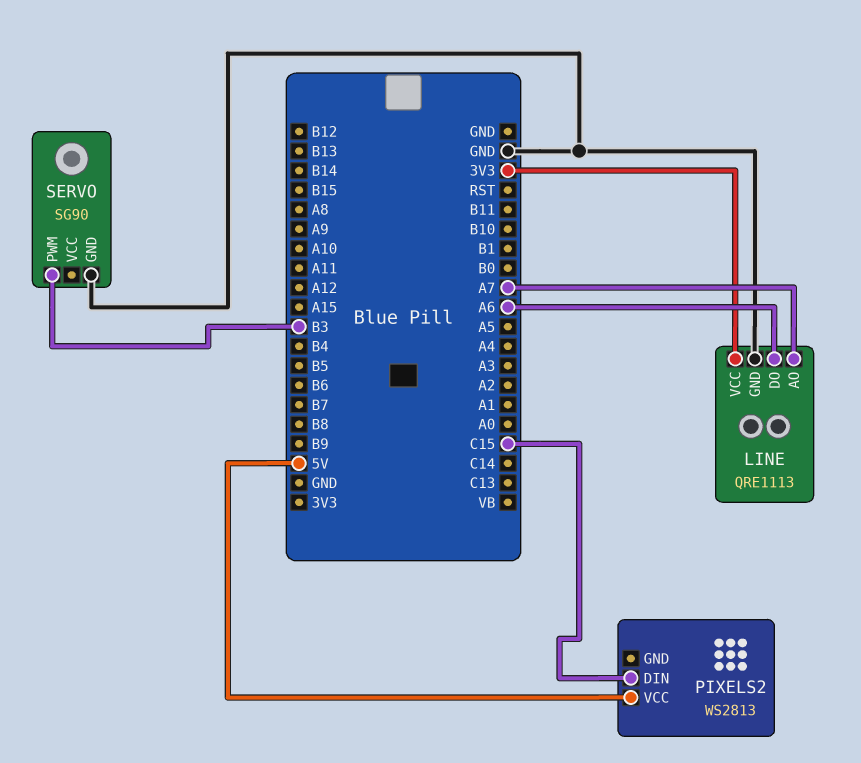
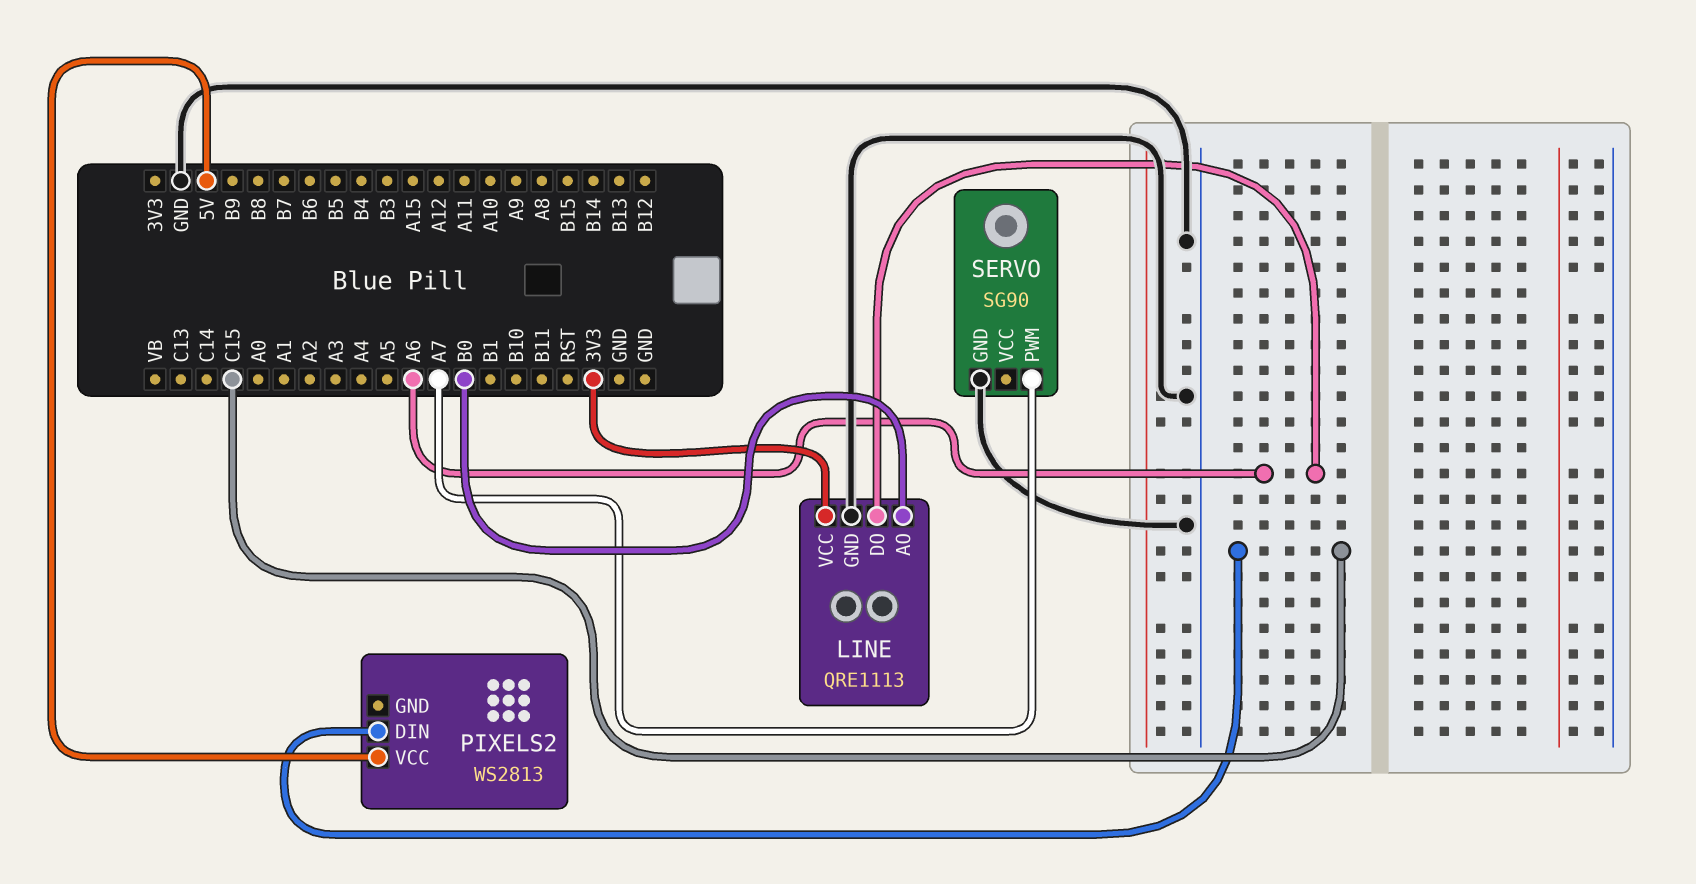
LINE pin AO: A7 -> B0
SERVO pin PWM: B3 -> A7

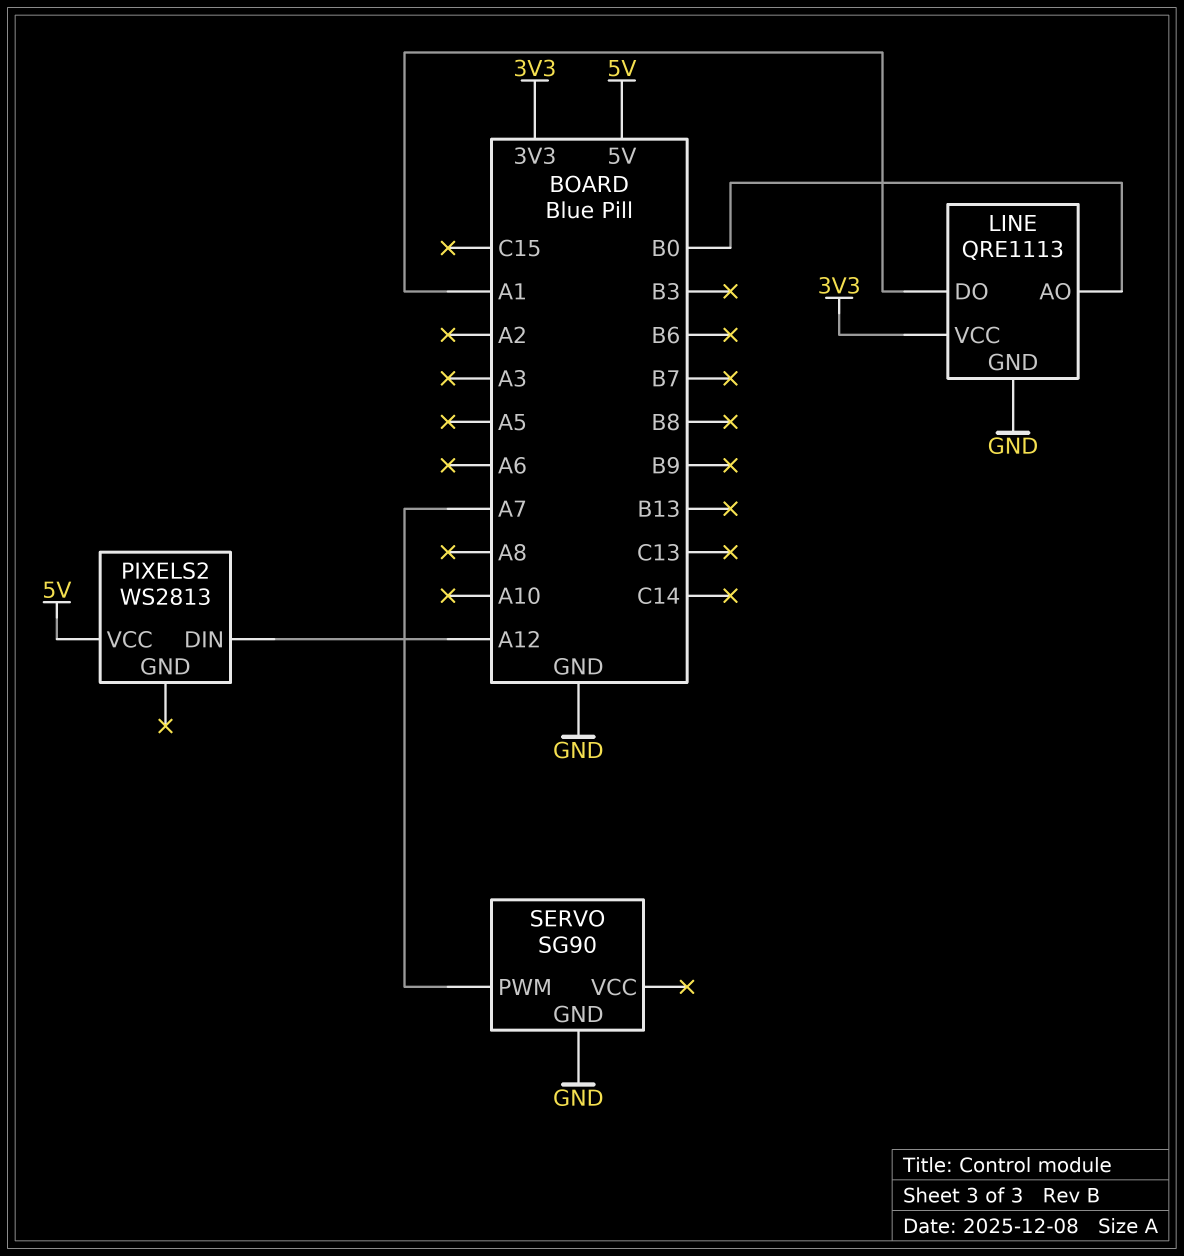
LINE pin DO: A6 -> A1
PIXELS2 pin DIN: C15 -> A12

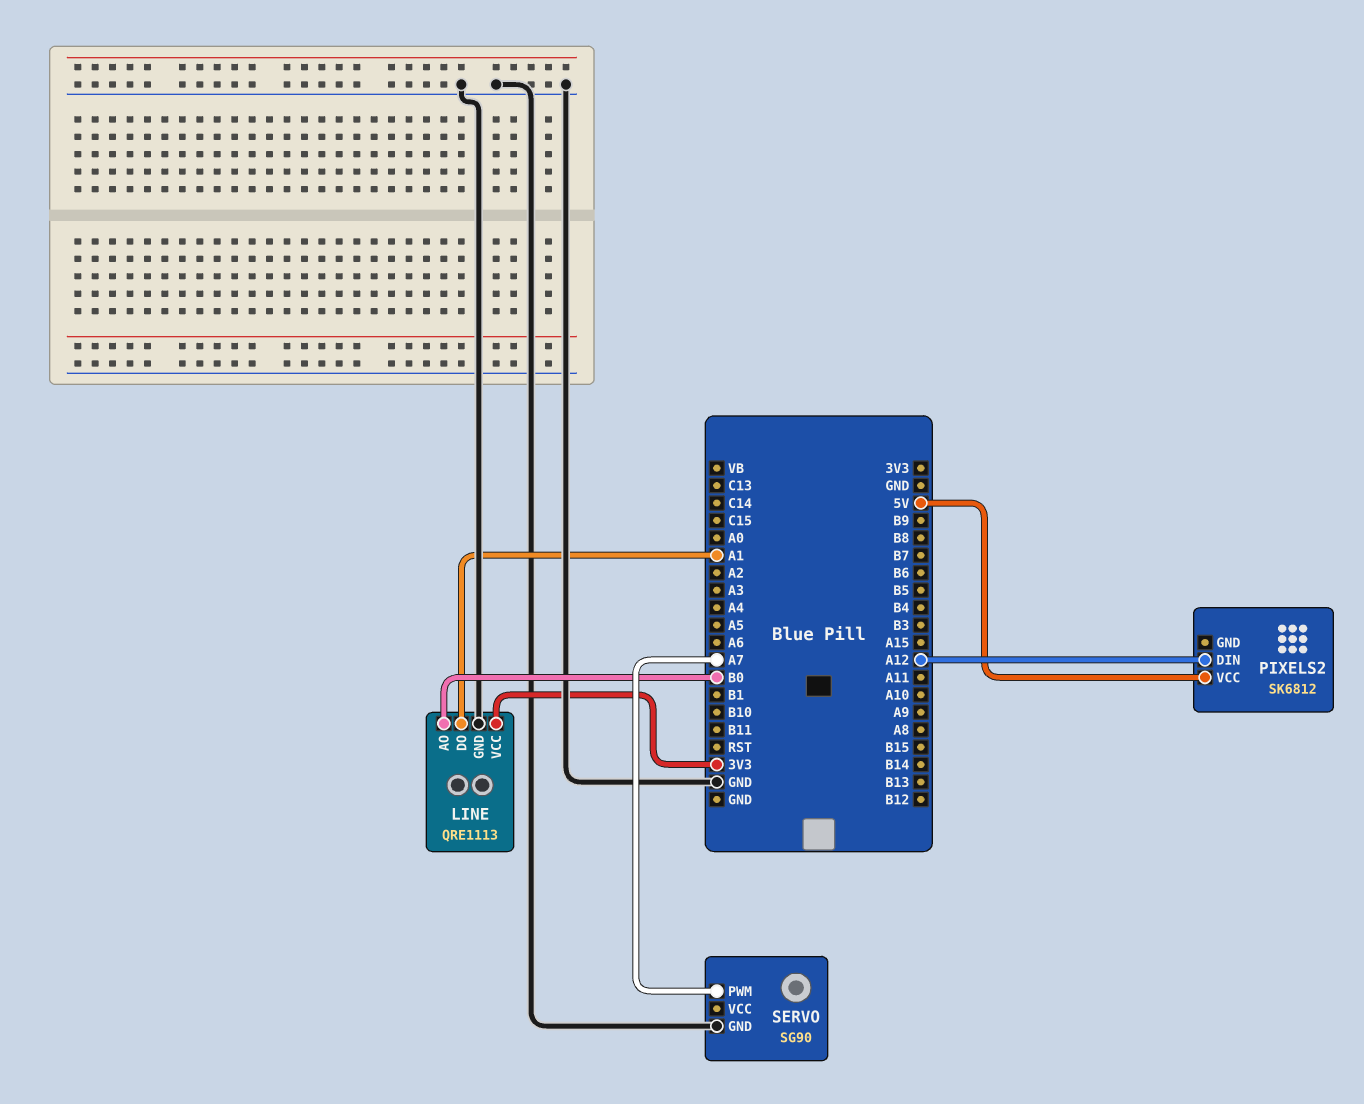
PIXELS2: WS2813 -> SK6812

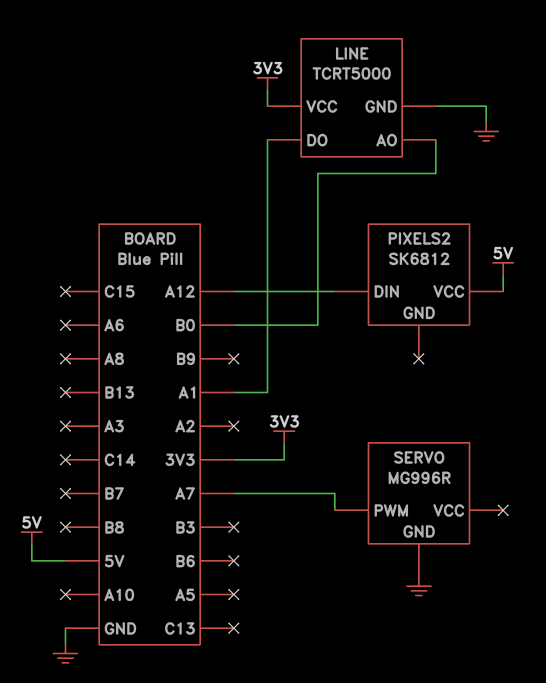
LINE: QRE1113 -> TCRT5000
SERVO: SG90 -> MG996R

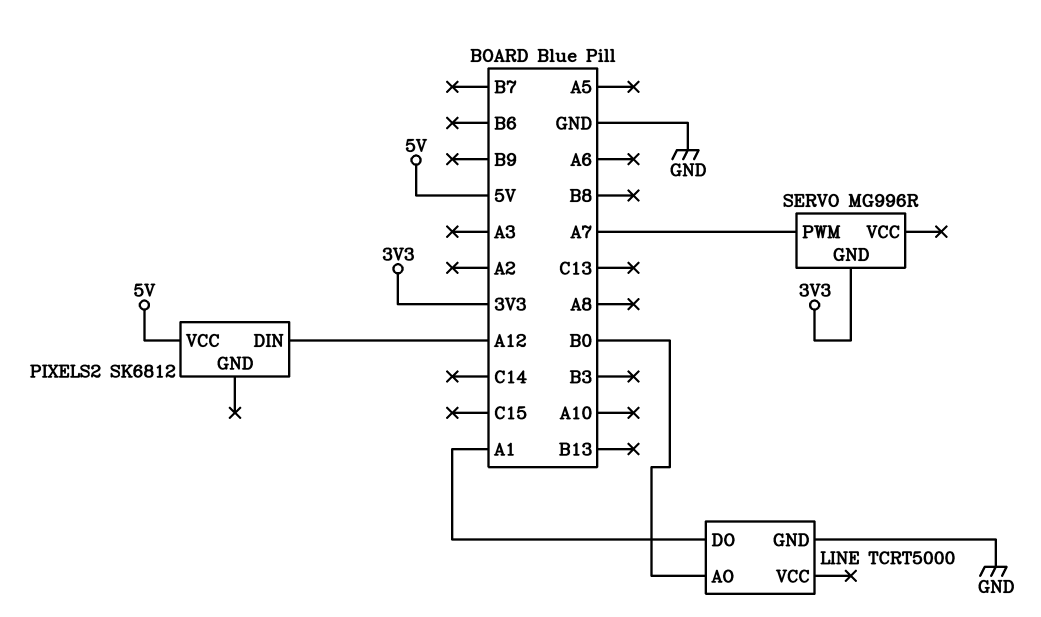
LINE pin VCC: 3V3 -> none
SERVO pin GND: GND -> 3V3

